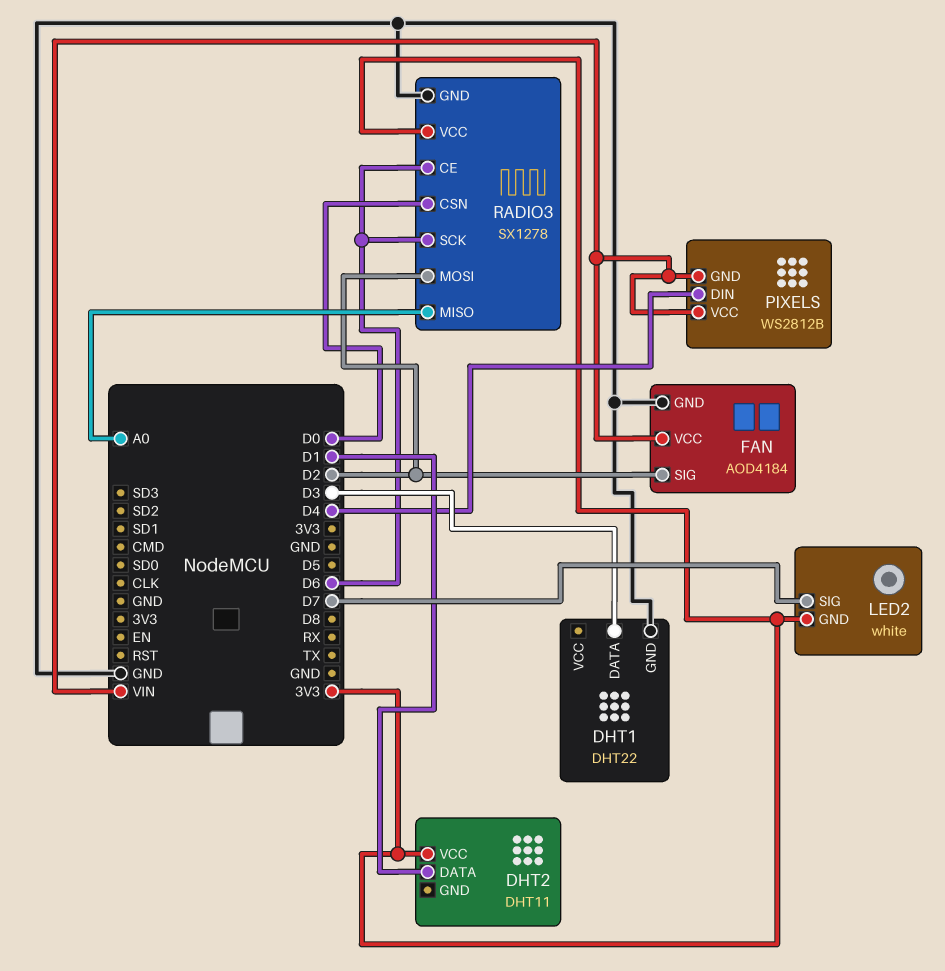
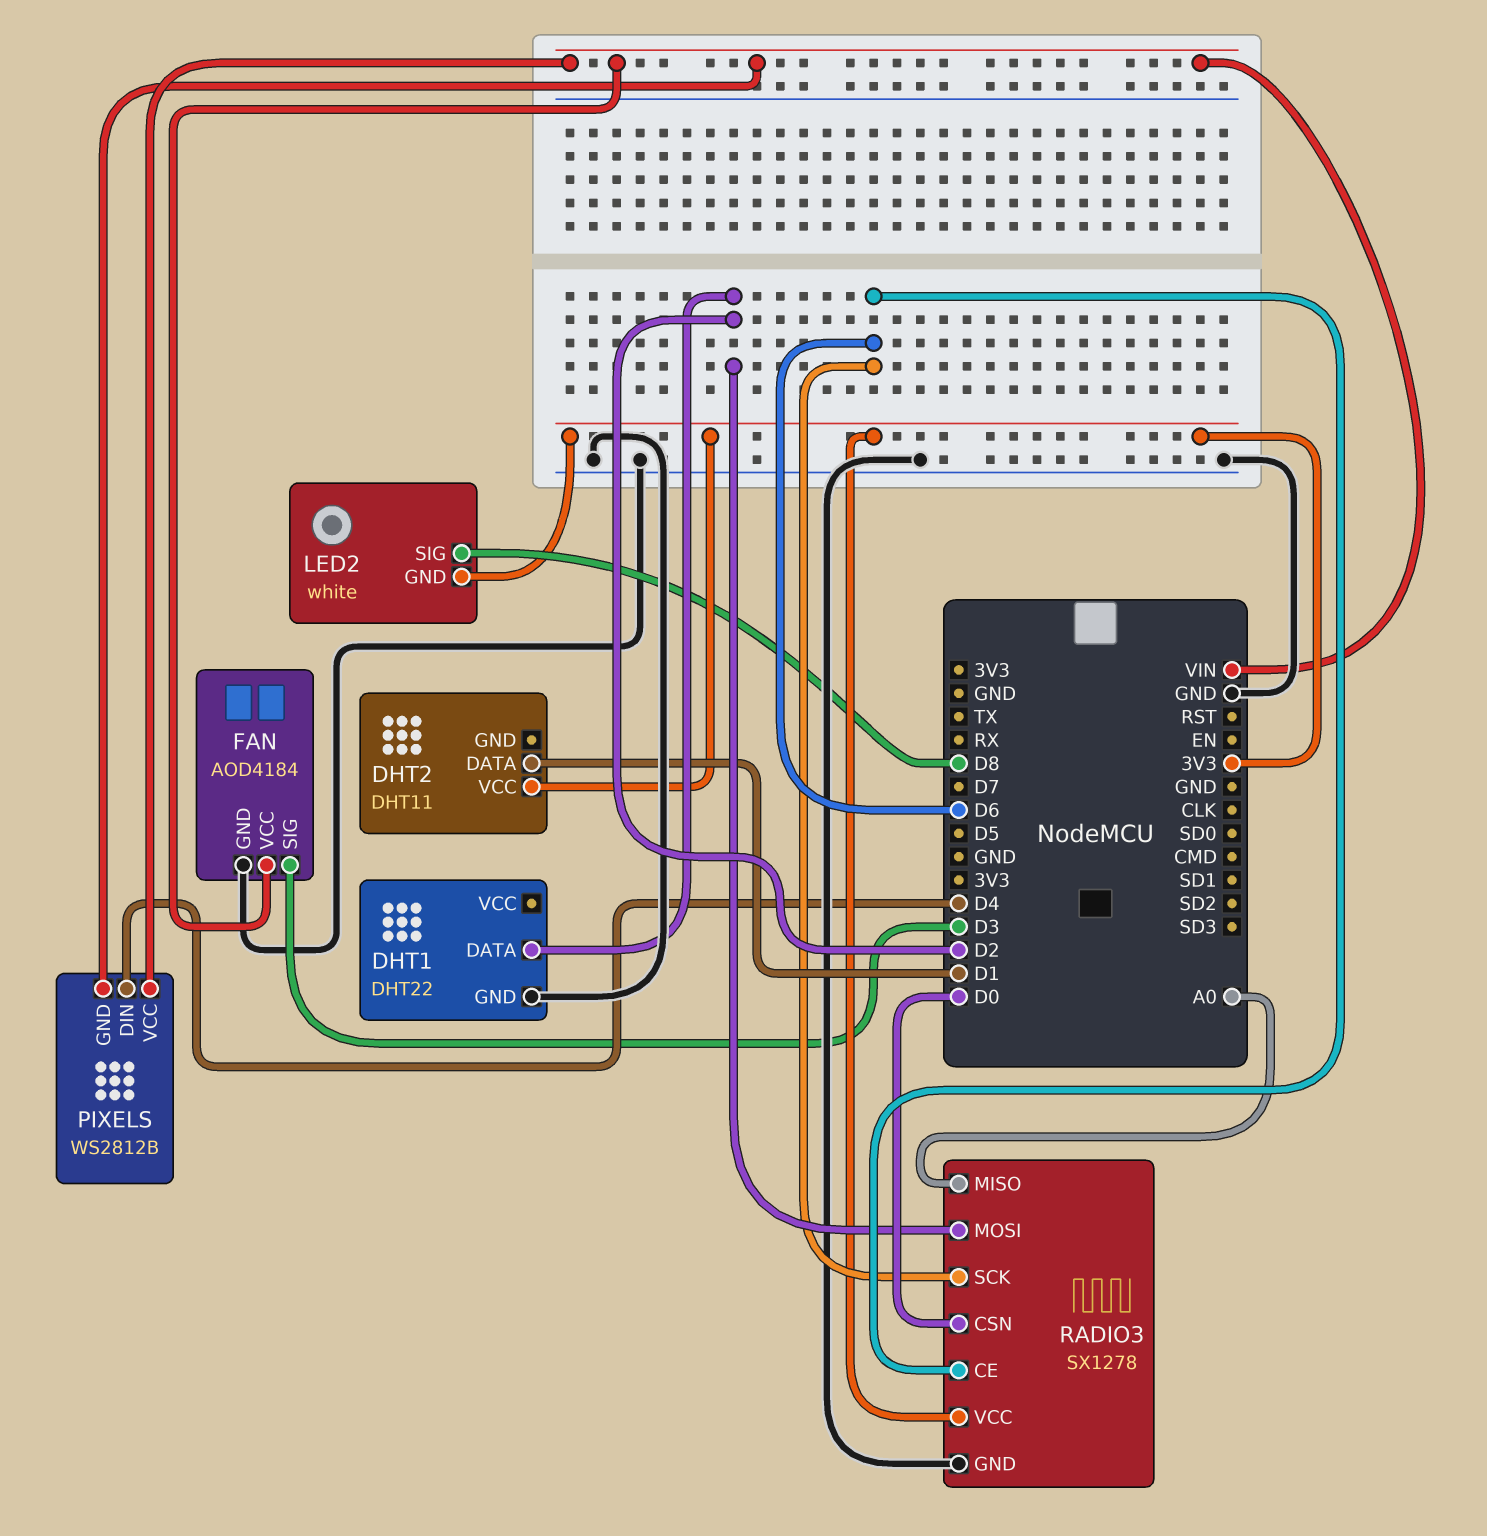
DHT1 pin DATA: D3 -> D2
FAN pin SIG: D2 -> D3
LED2 pin SIG: D7 -> D8

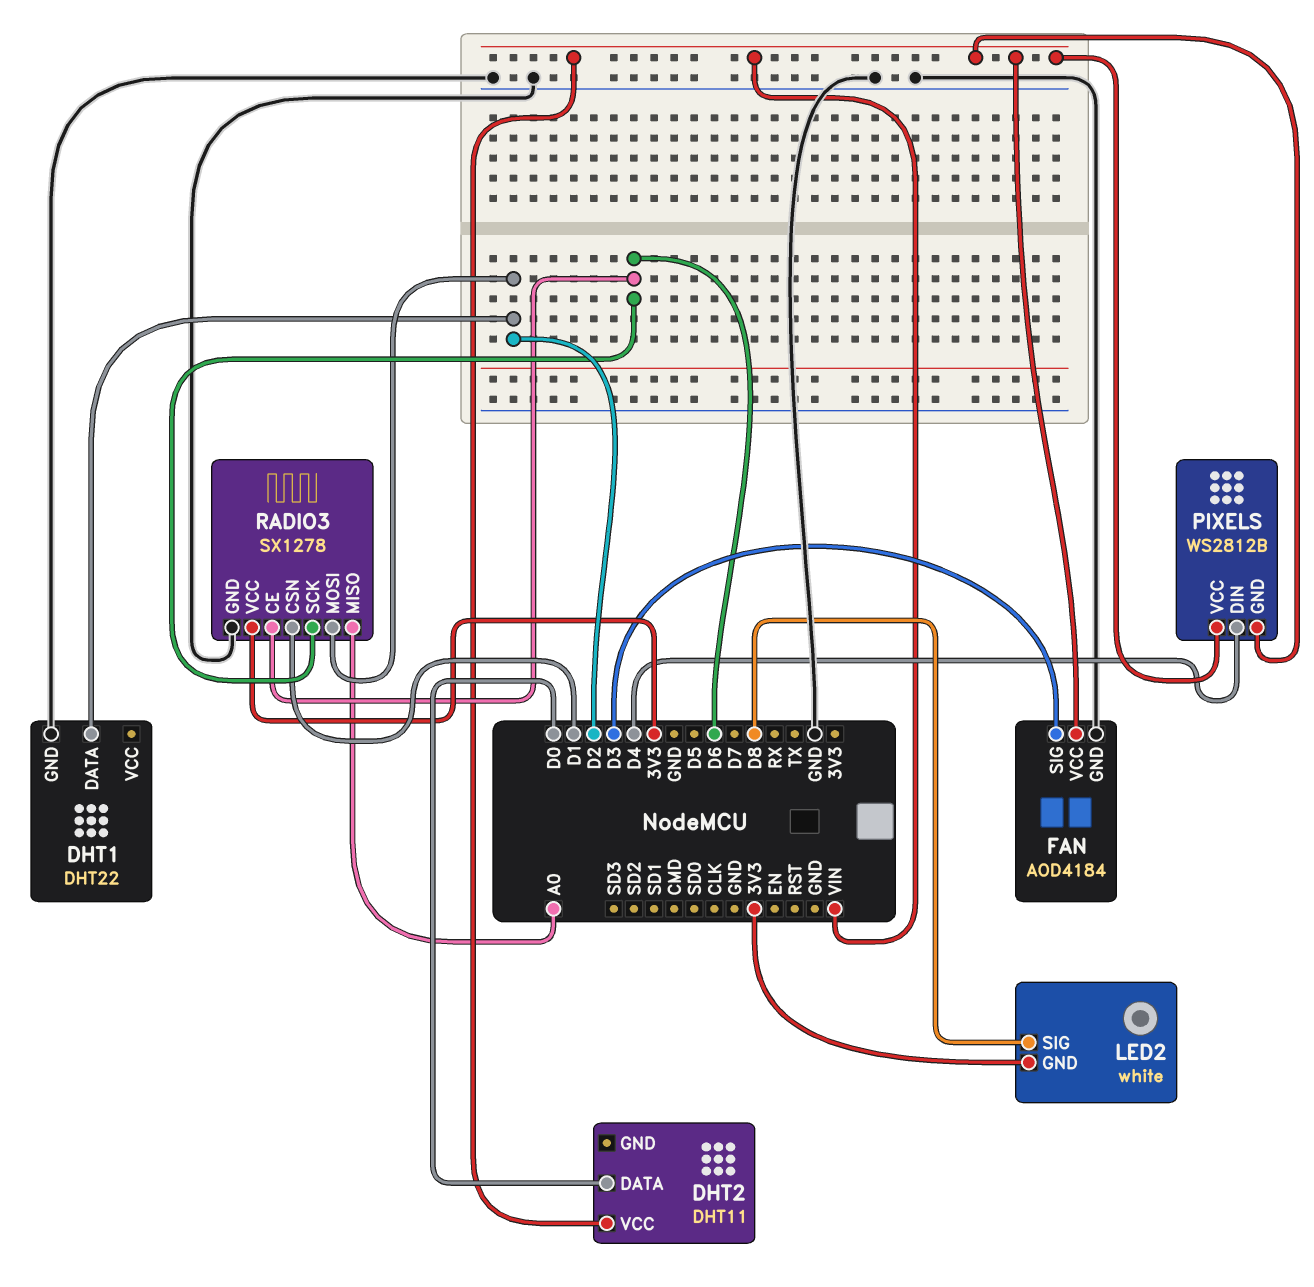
DHT2 pin DATA: D1 -> D0
DHT2 pin VCC: 3V3 -> VIN
RADIO3 pin CSN: D0 -> D1

